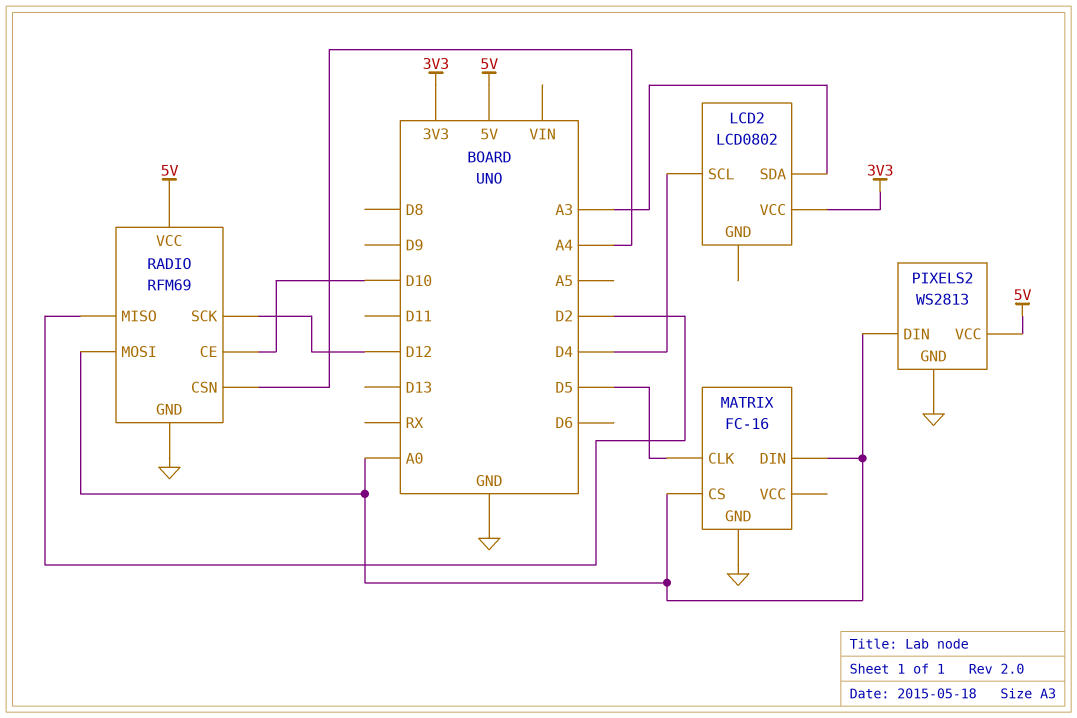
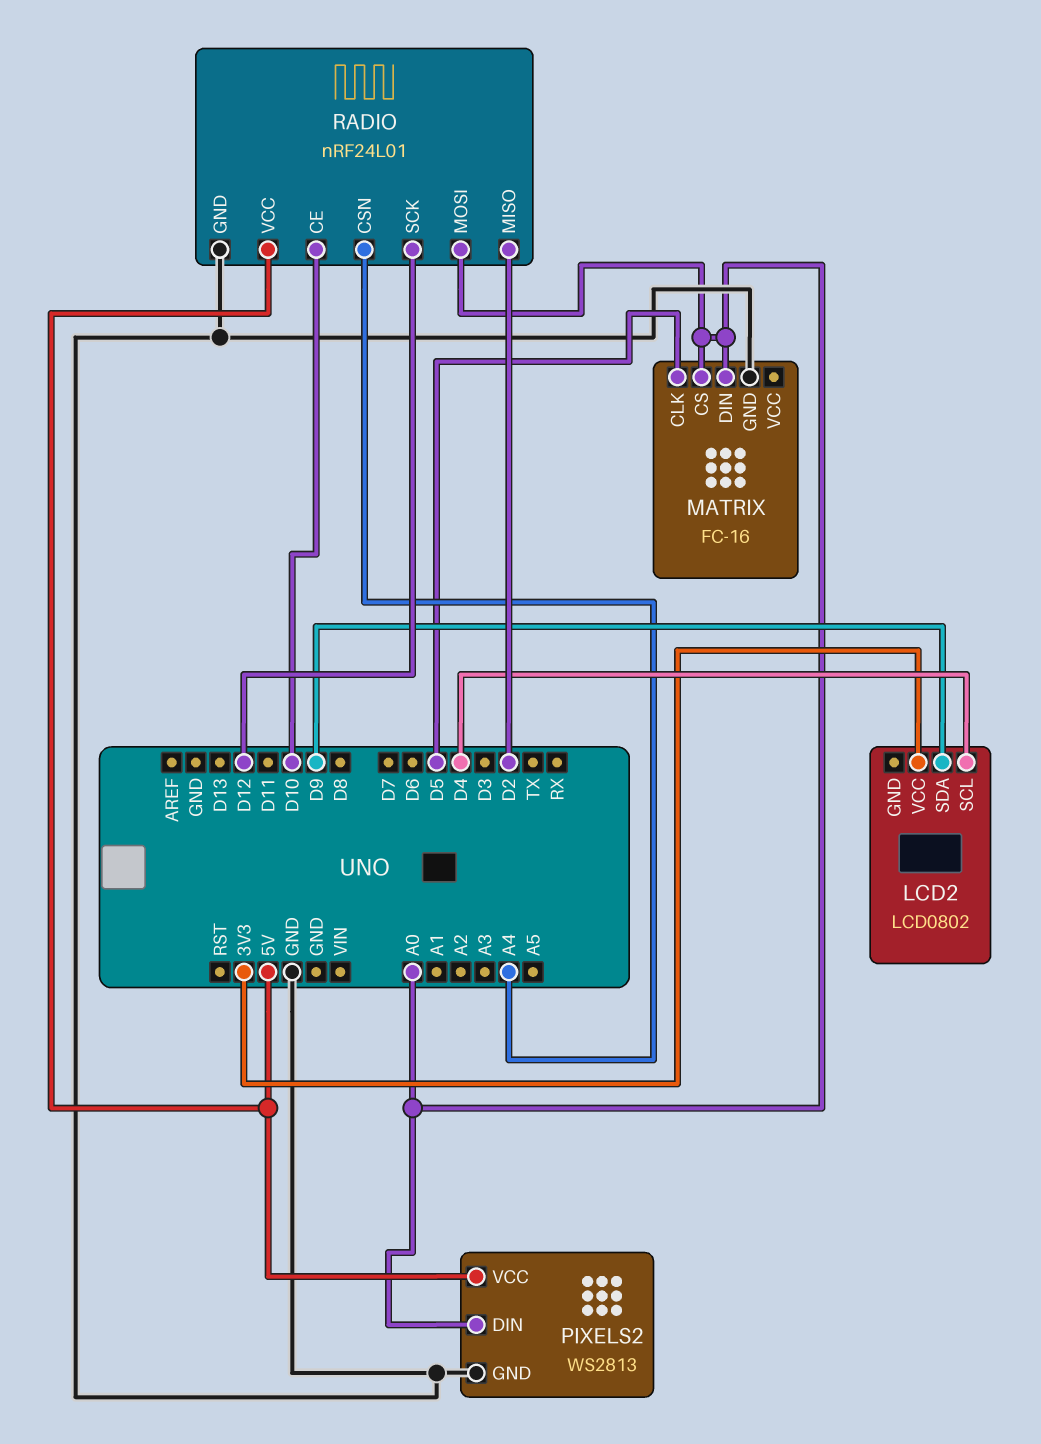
LCD2 pin SDA: A3 -> D9
RADIO: RFM69 -> nRF24L01

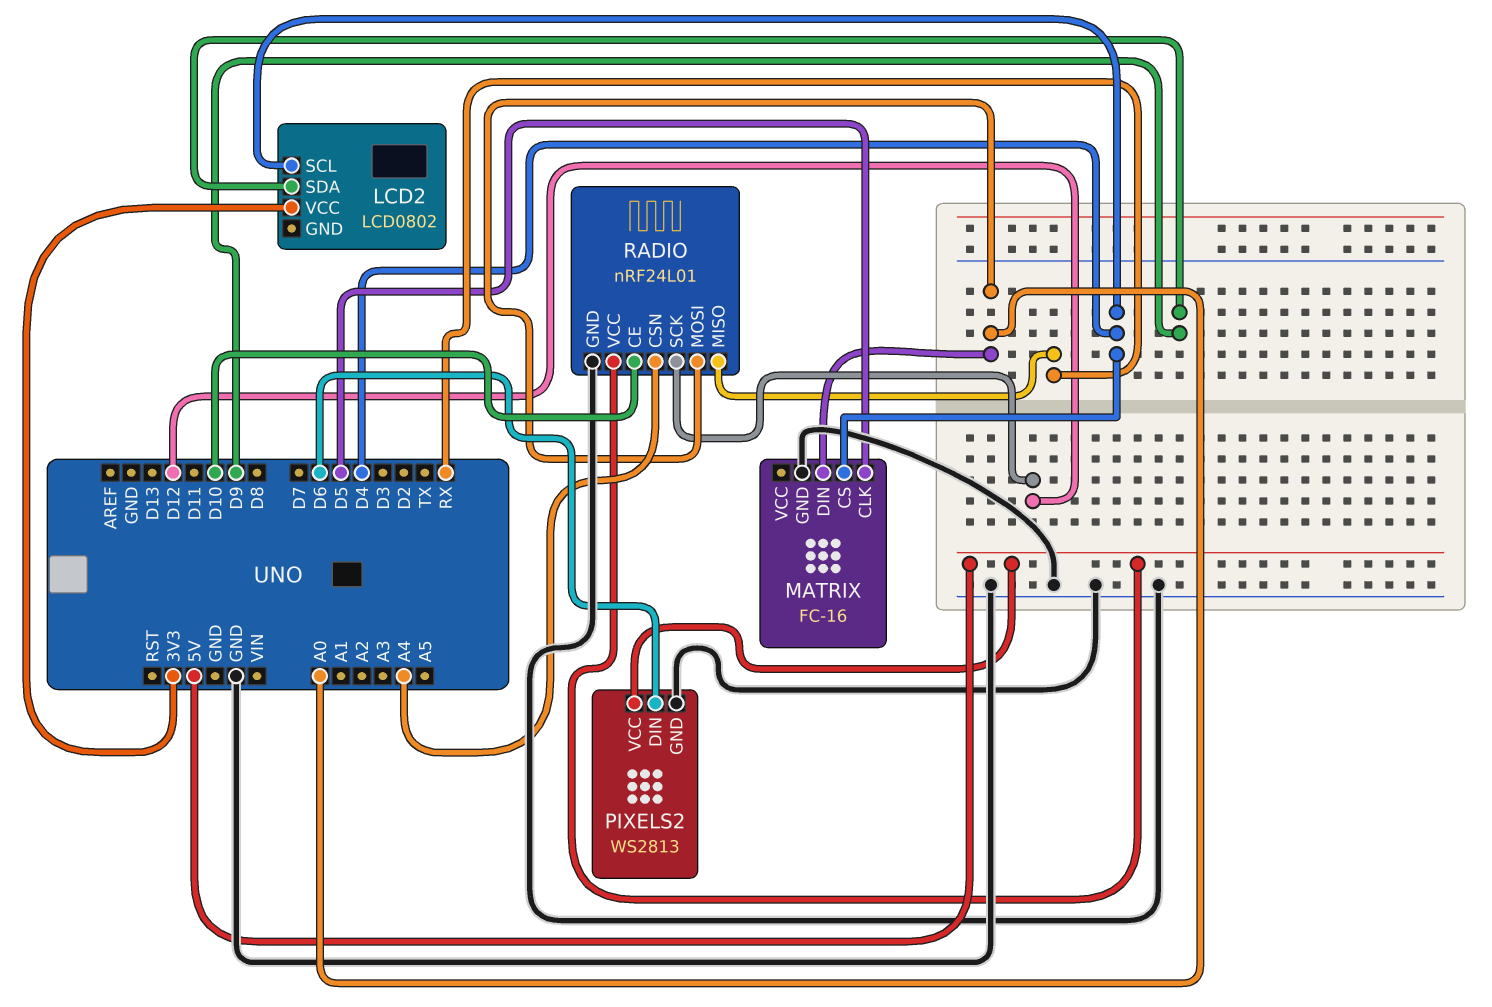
MATRIX pin CS: A0 -> D4
PIXELS2 pin DIN: A0 -> D6
RADIO pin MISO: D2 -> RX

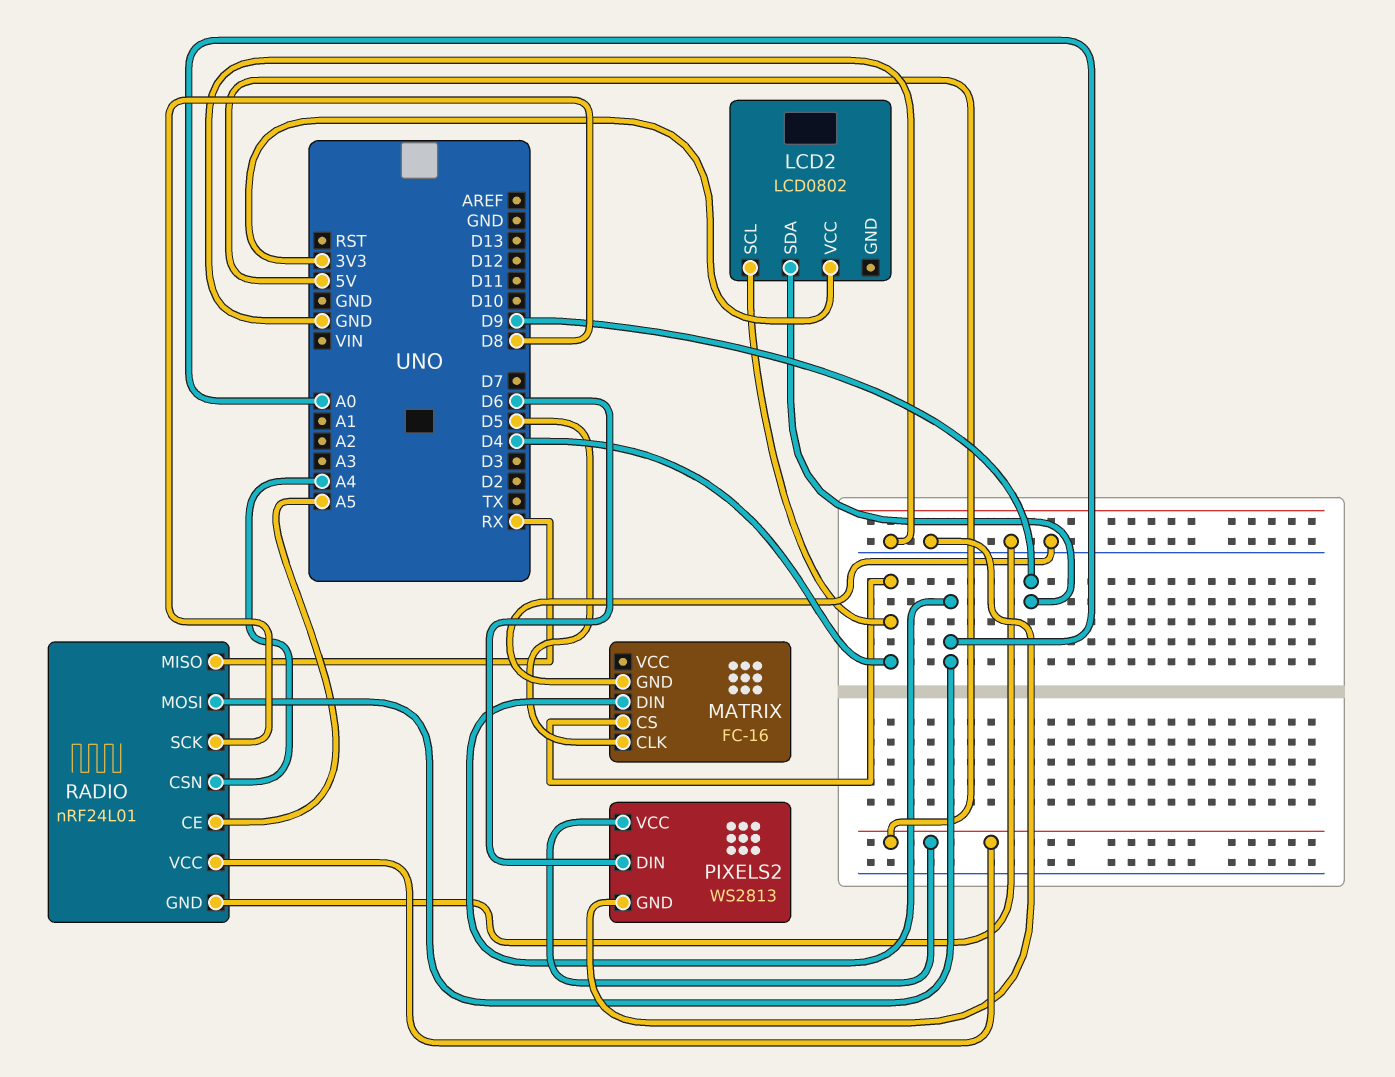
RADIO pin CE: D10 -> A5
RADIO pin SCK: D12 -> D8

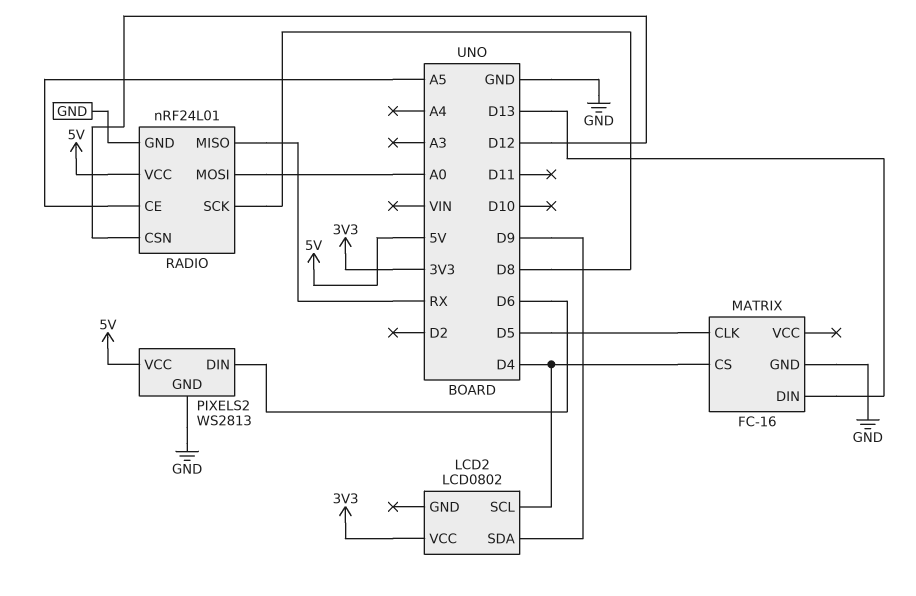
MATRIX pin DIN: A0 -> D13
RADIO pin CSN: A4 -> D12

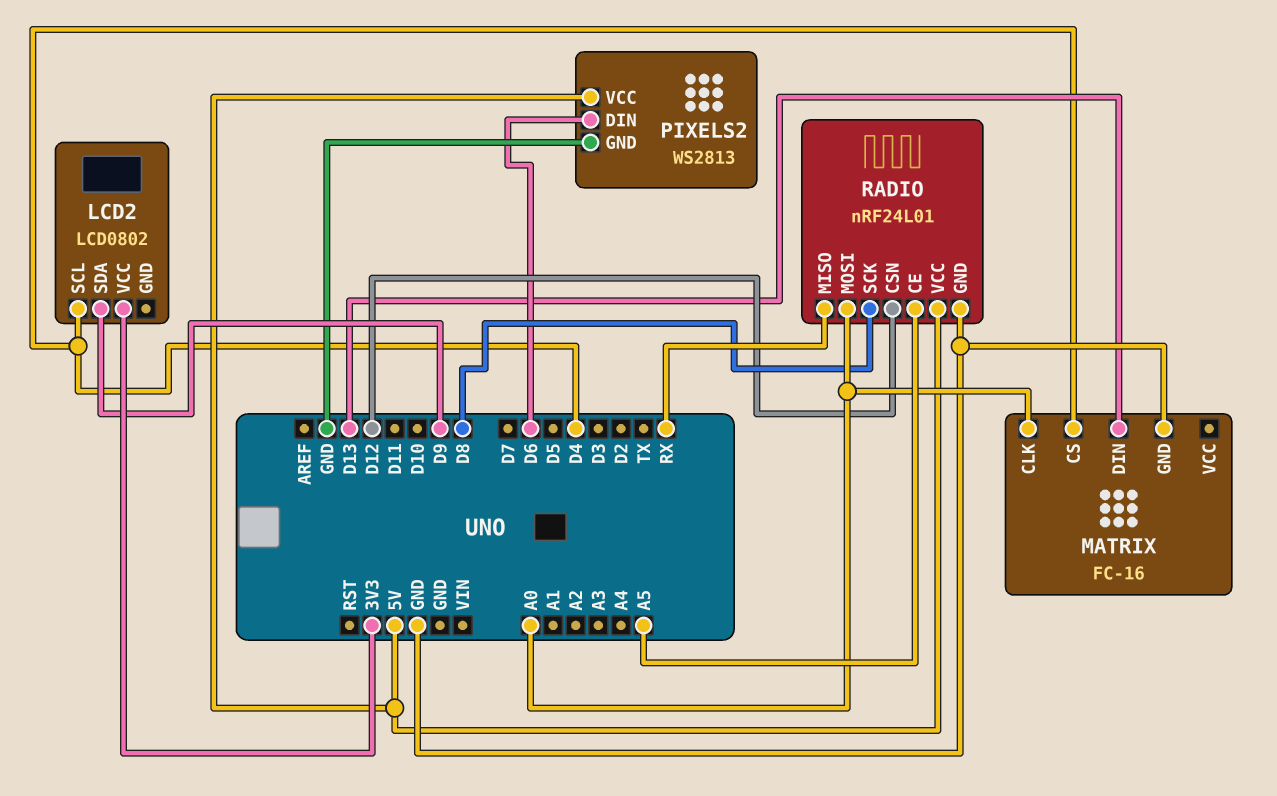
MATRIX pin CLK: D5 -> A0

